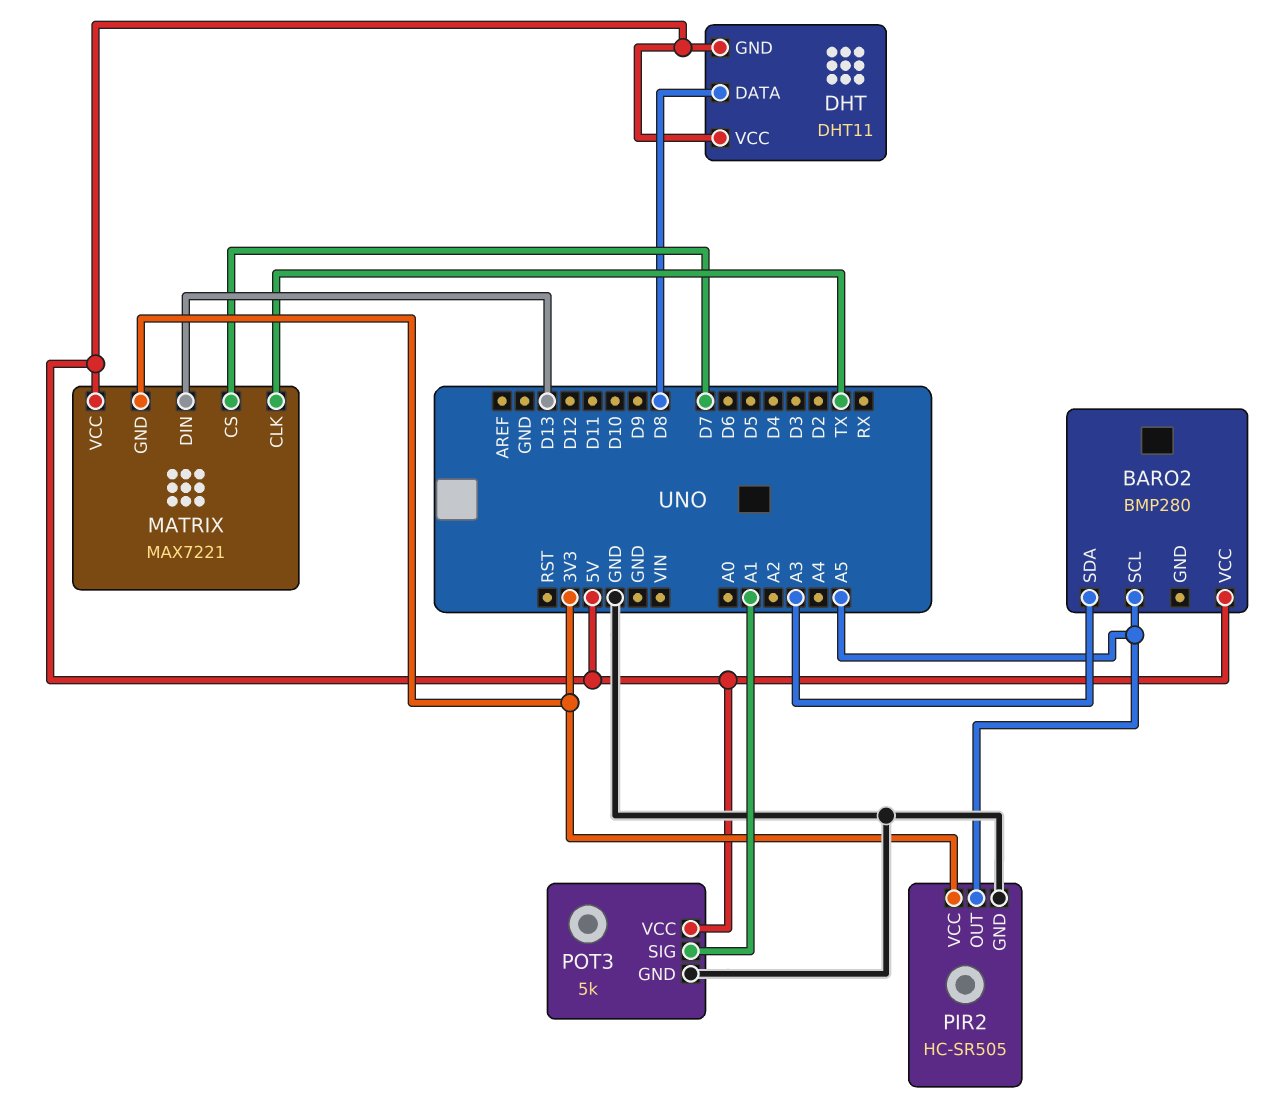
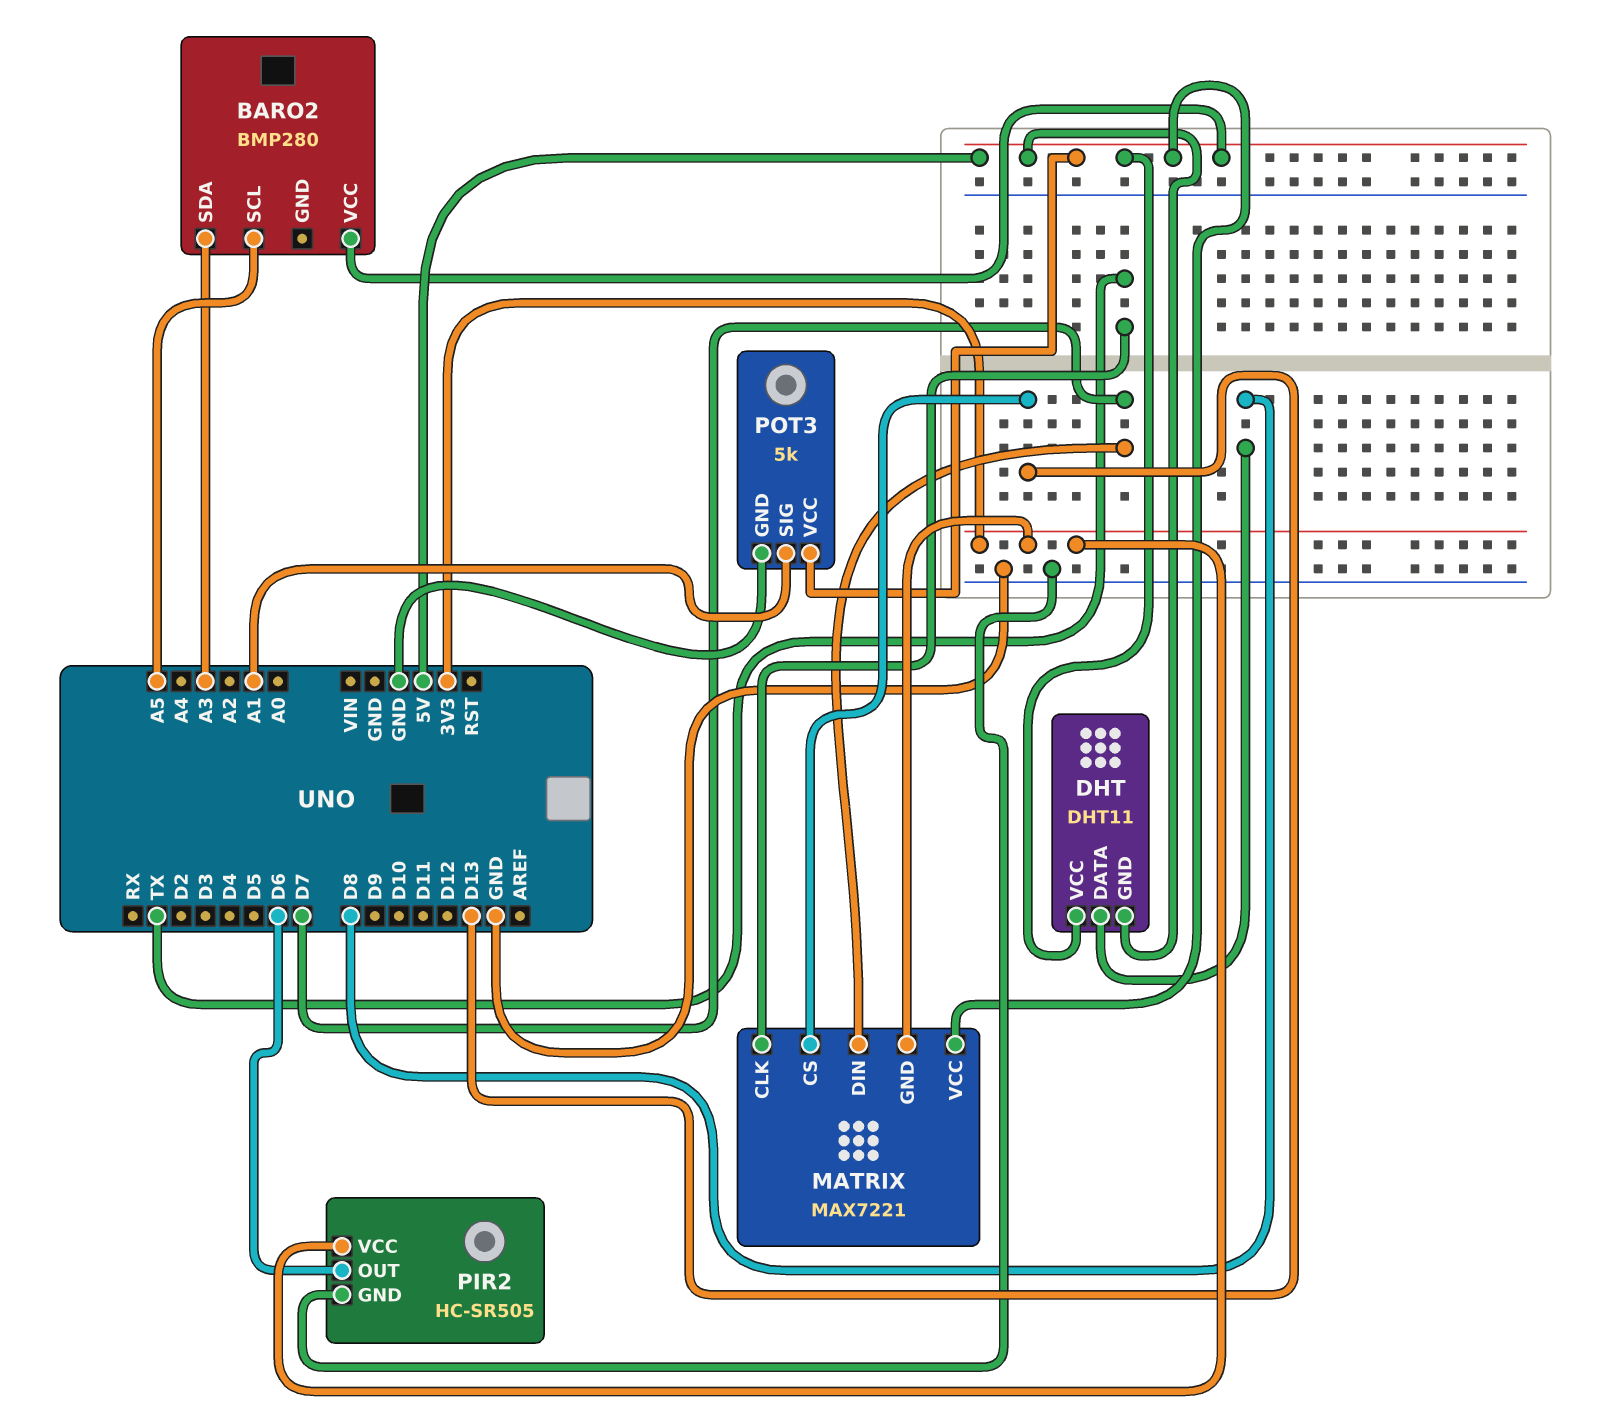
MATRIX pin CS: D7 -> D13
MATRIX pin DIN: D13 -> D7
PIR2 pin OUT: A5 -> D6

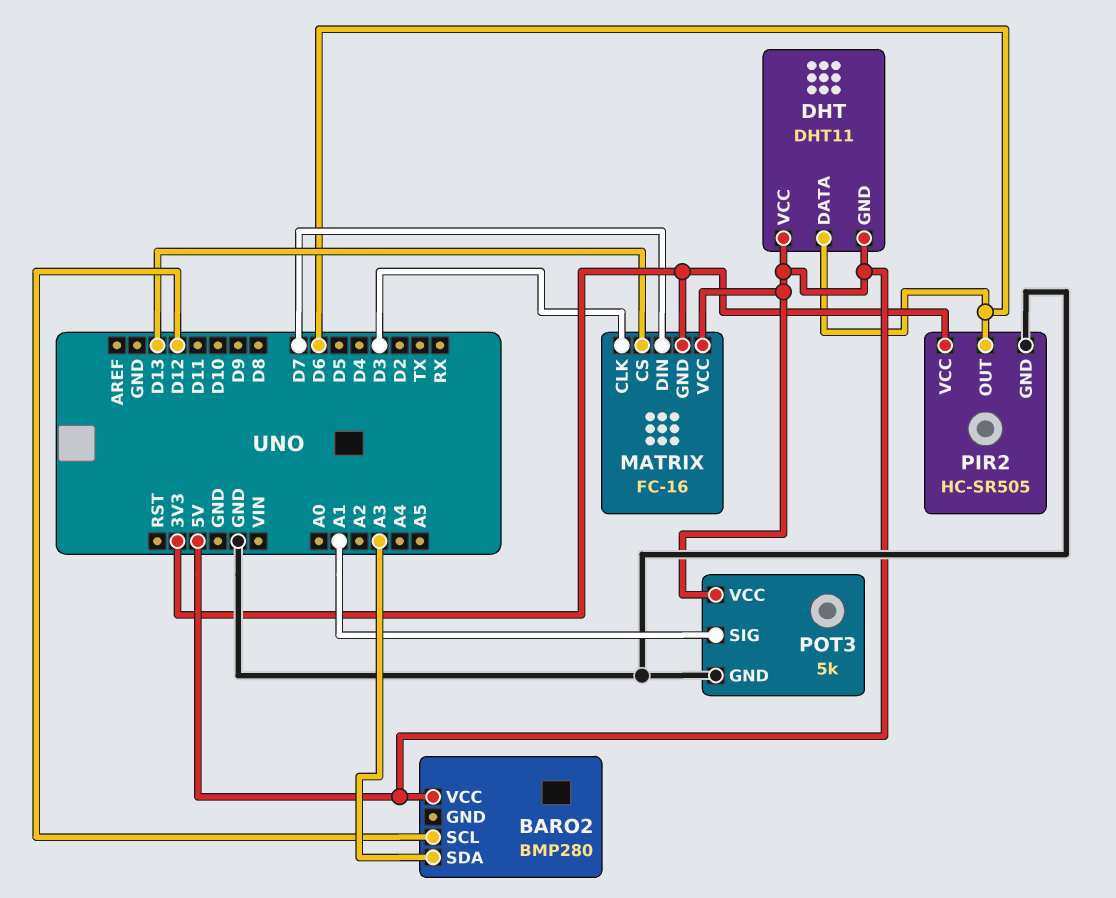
BARO2 pin SCL: A5 -> D12
DHT pin DATA: D8 -> D6
MATRIX: MAX7221 -> FC-16
MATRIX pin CLK: TX -> D3

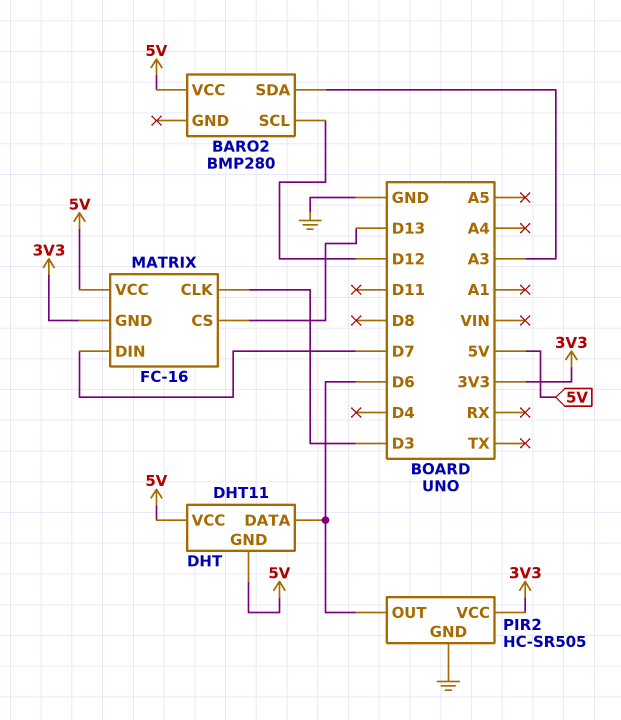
POT3: 5k -> none
POT3 pin GND: GND -> none
POT3 pin SIG: A1 -> none
POT3 pin VCC: 5V -> none

